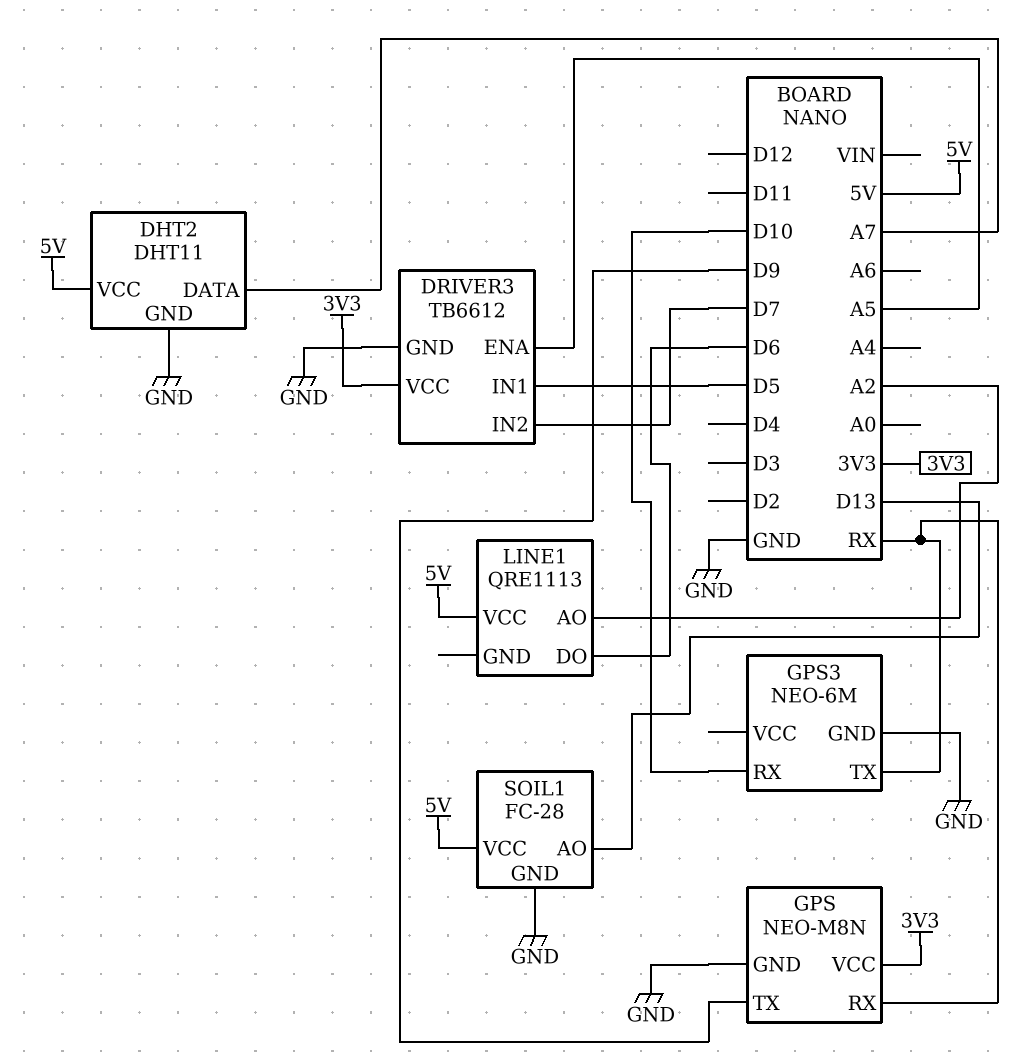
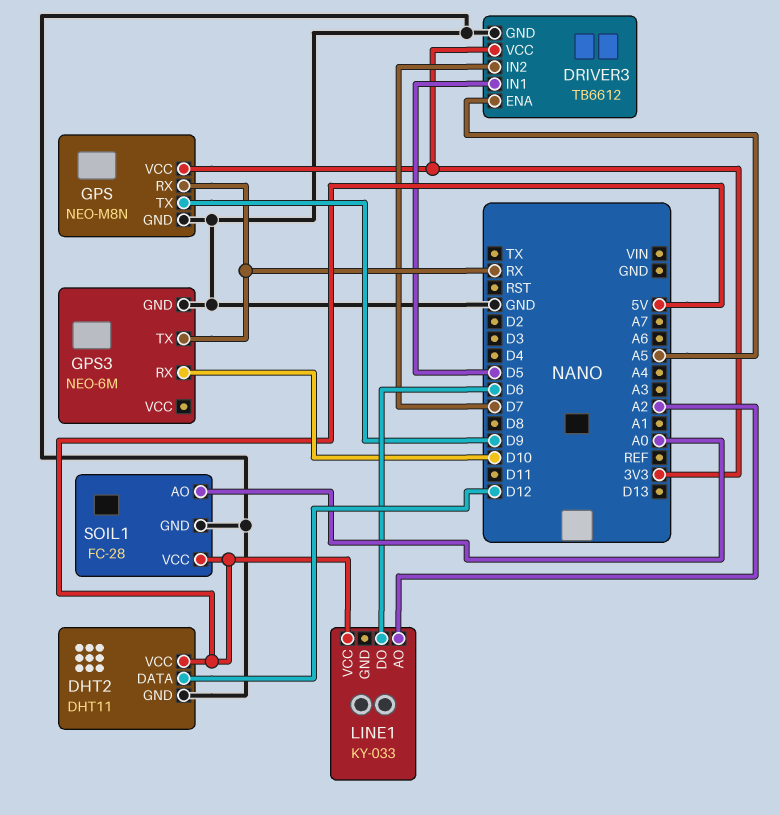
DHT2 pin DATA: A7 -> D12
LINE1: QRE1113 -> KY-033
SOIL1 pin AO: D13 -> A0

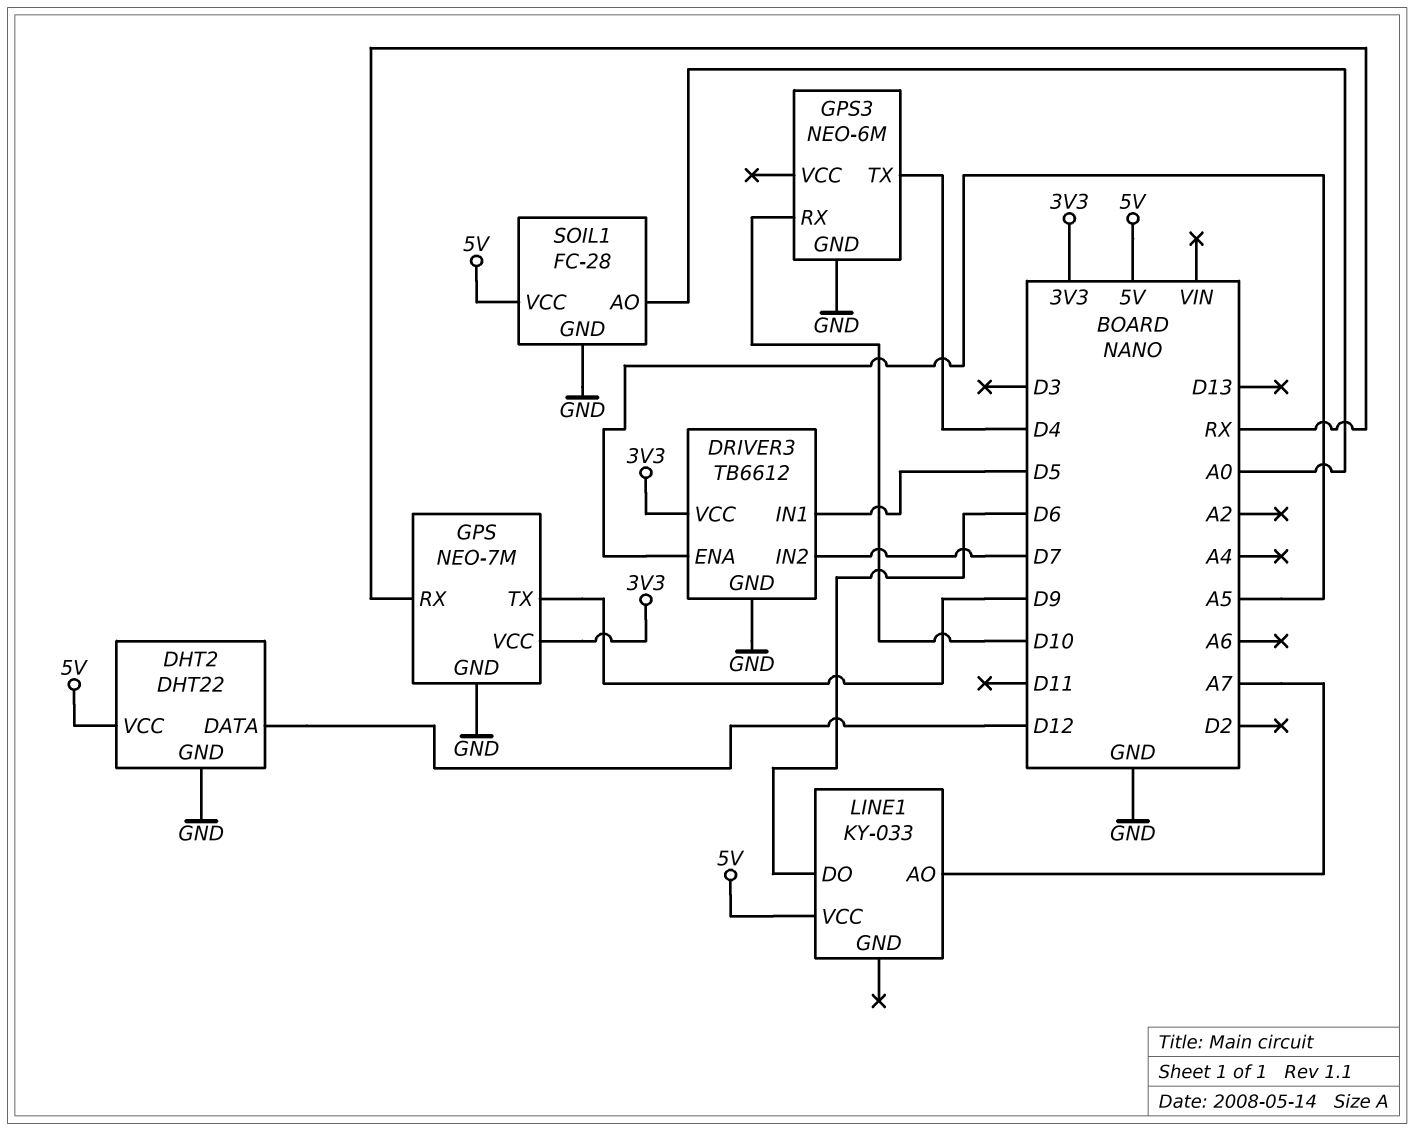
DHT2: DHT11 -> DHT22
GPS: NEO-M8N -> NEO-7M
GPS3 pin TX: RX -> D4
LINE1 pin AO: A2 -> A7

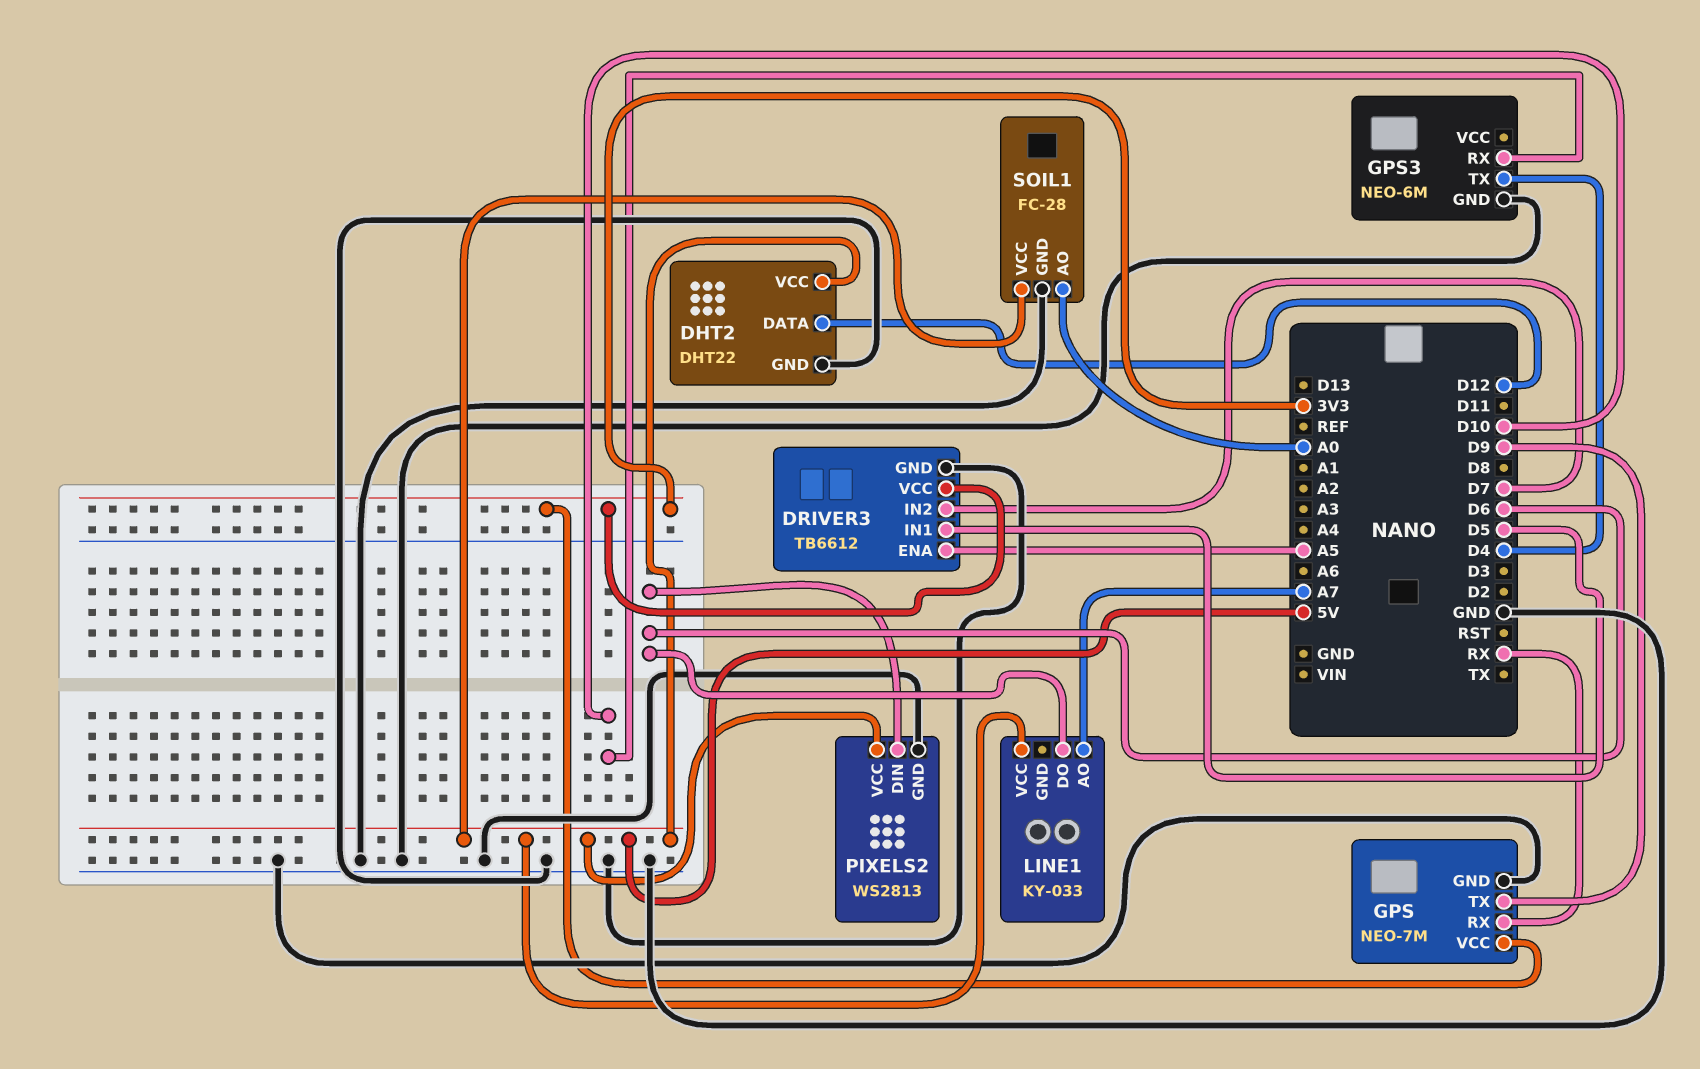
PIXELS2: none -> WS2813
PIXELS2 pin DIN: none -> D6
PIXELS2 pin GND: none -> GND
PIXELS2 pin VCC: none -> 5V

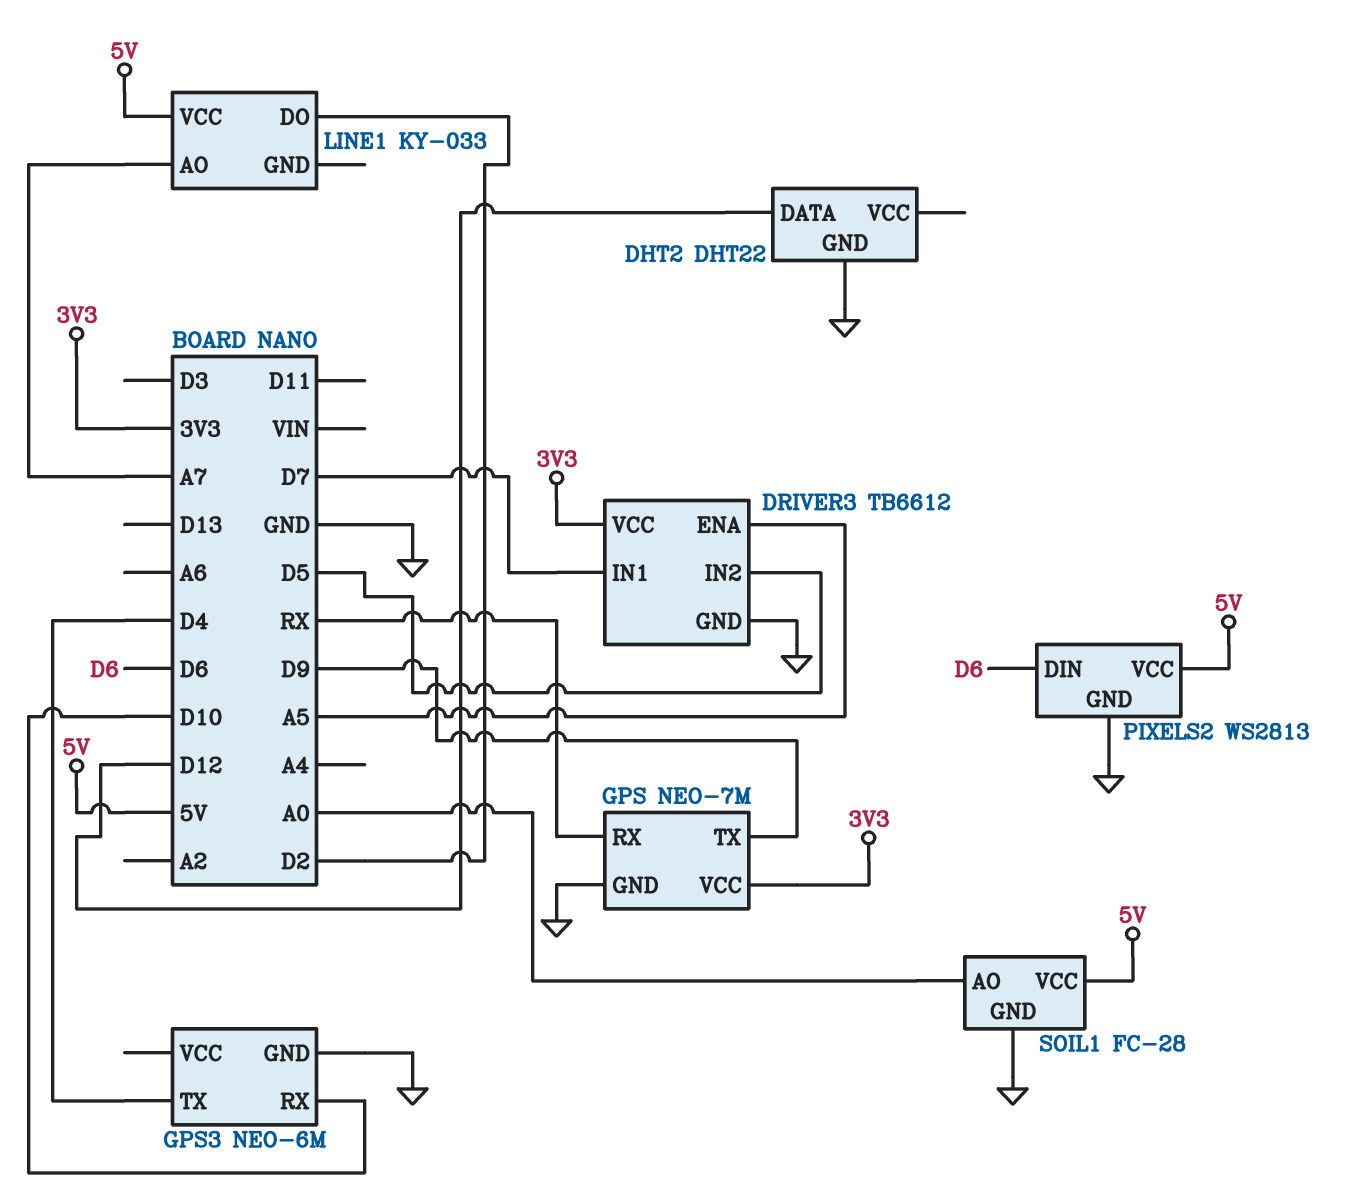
DHT2 pin VCC: 5V -> none
DRIVER3 pin IN1: D5 -> D7
DRIVER3 pin IN2: D7 -> D5
LINE1 pin DO: D6 -> D2

